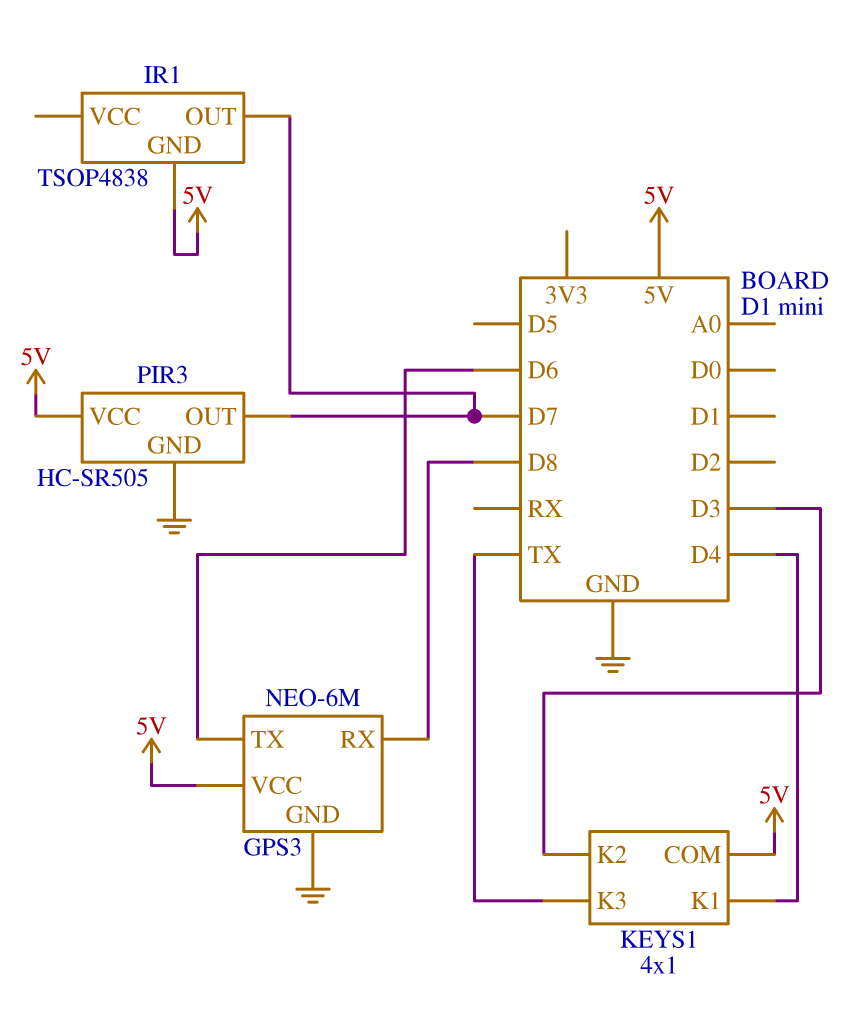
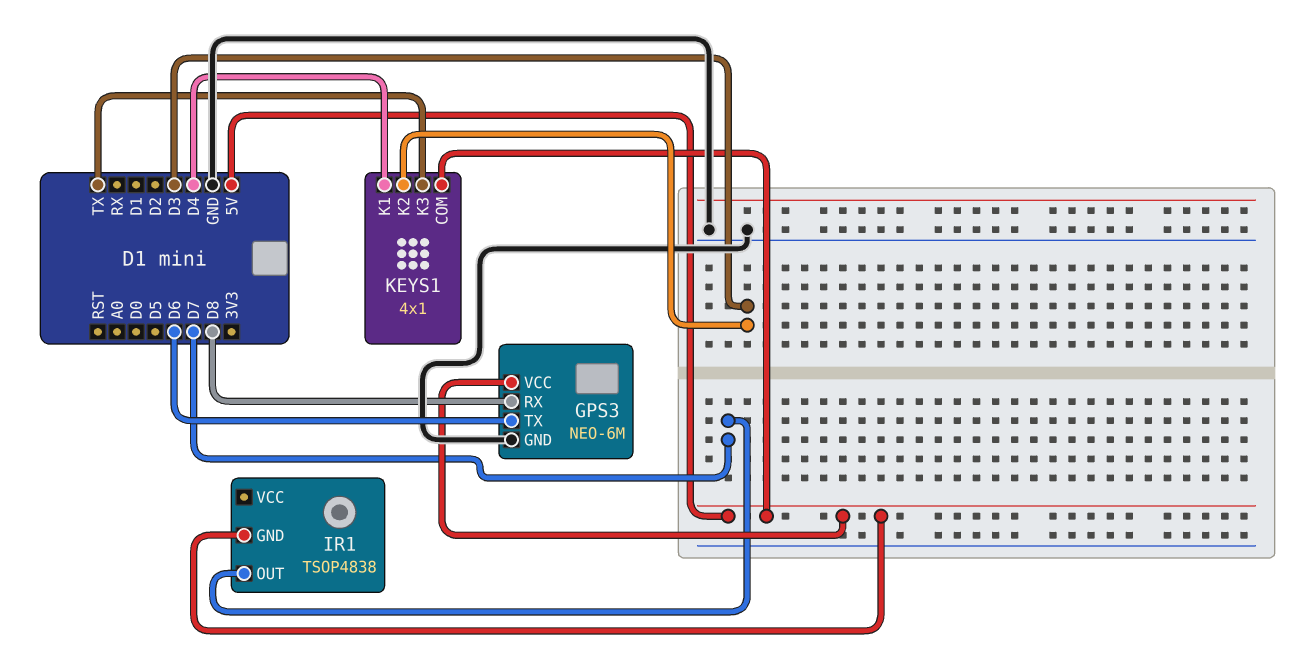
PIR3: HC-SR505 -> none
PIR3 pin GND: GND -> none
PIR3 pin OUT: D7 -> none
PIR3 pin VCC: 5V -> none

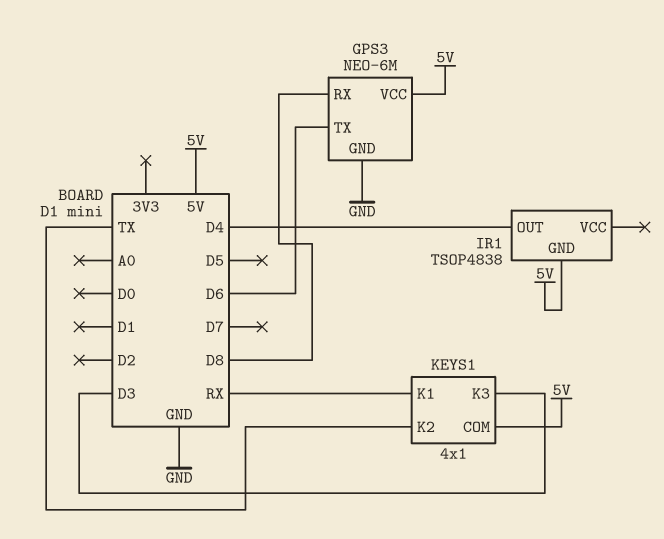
IR1 pin OUT: D7 -> D4
KEYS1 pin K1: D4 -> RX
KEYS1 pin K2: D3 -> TX
KEYS1 pin K3: TX -> D3

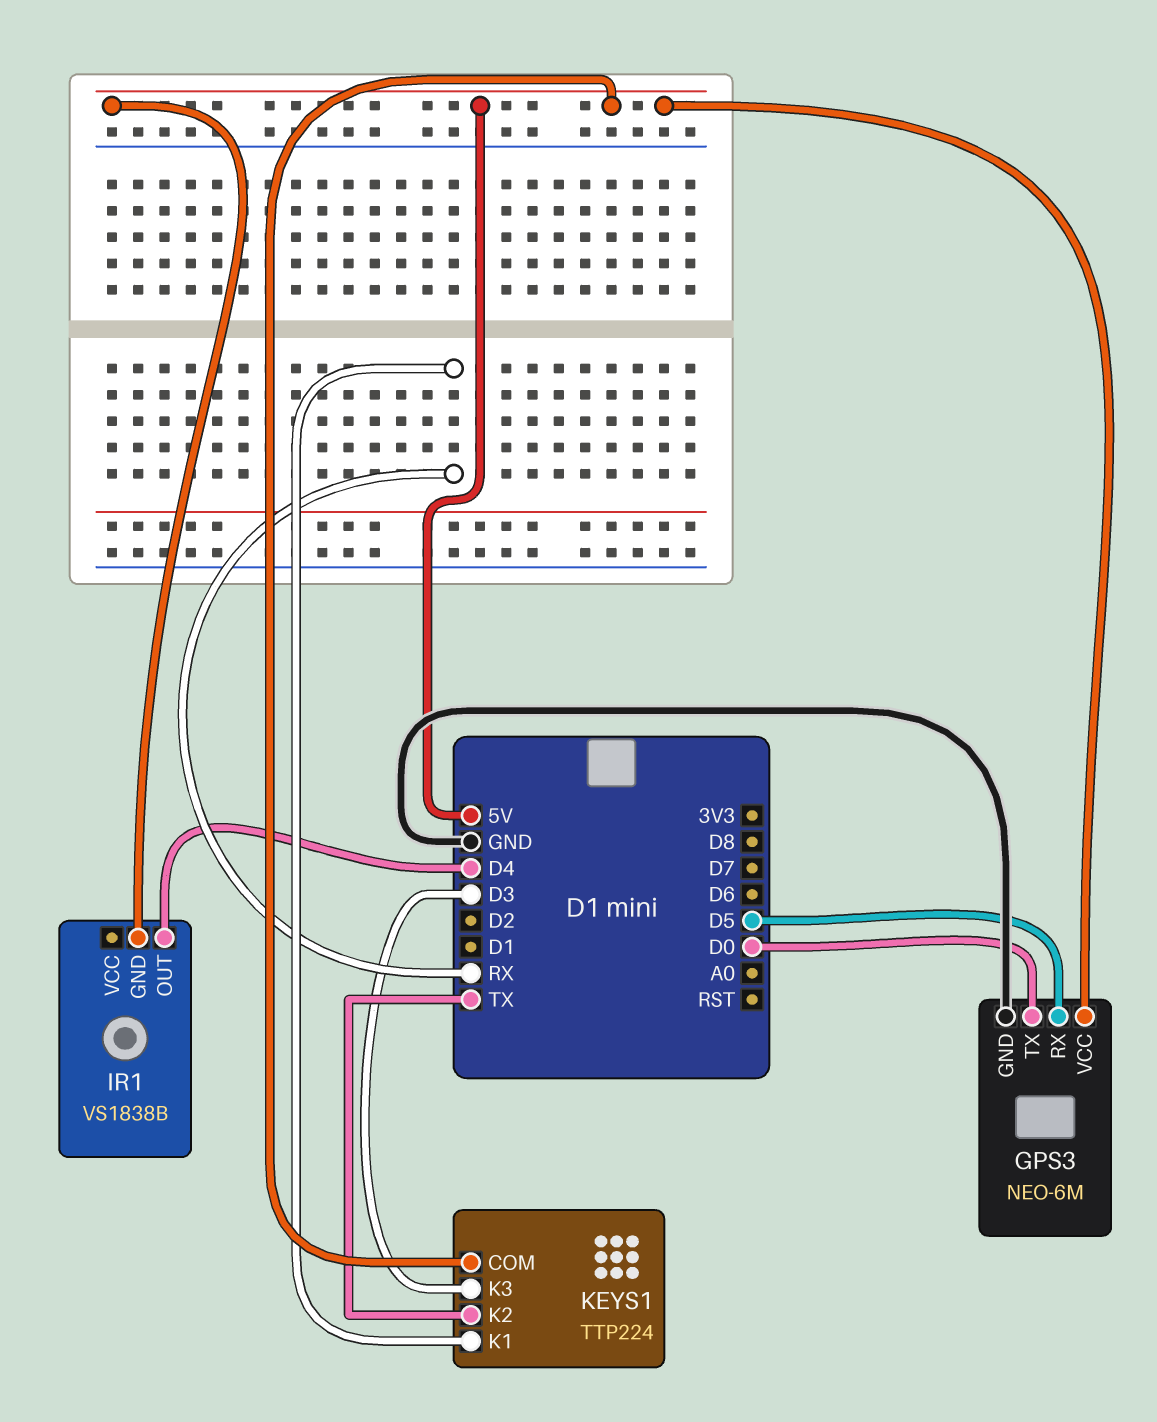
GPS3 pin RX: D8 -> D5
GPS3 pin TX: D6 -> D0
IR1: TSOP4838 -> VS1838B
KEYS1: 4x1 -> TTP224

